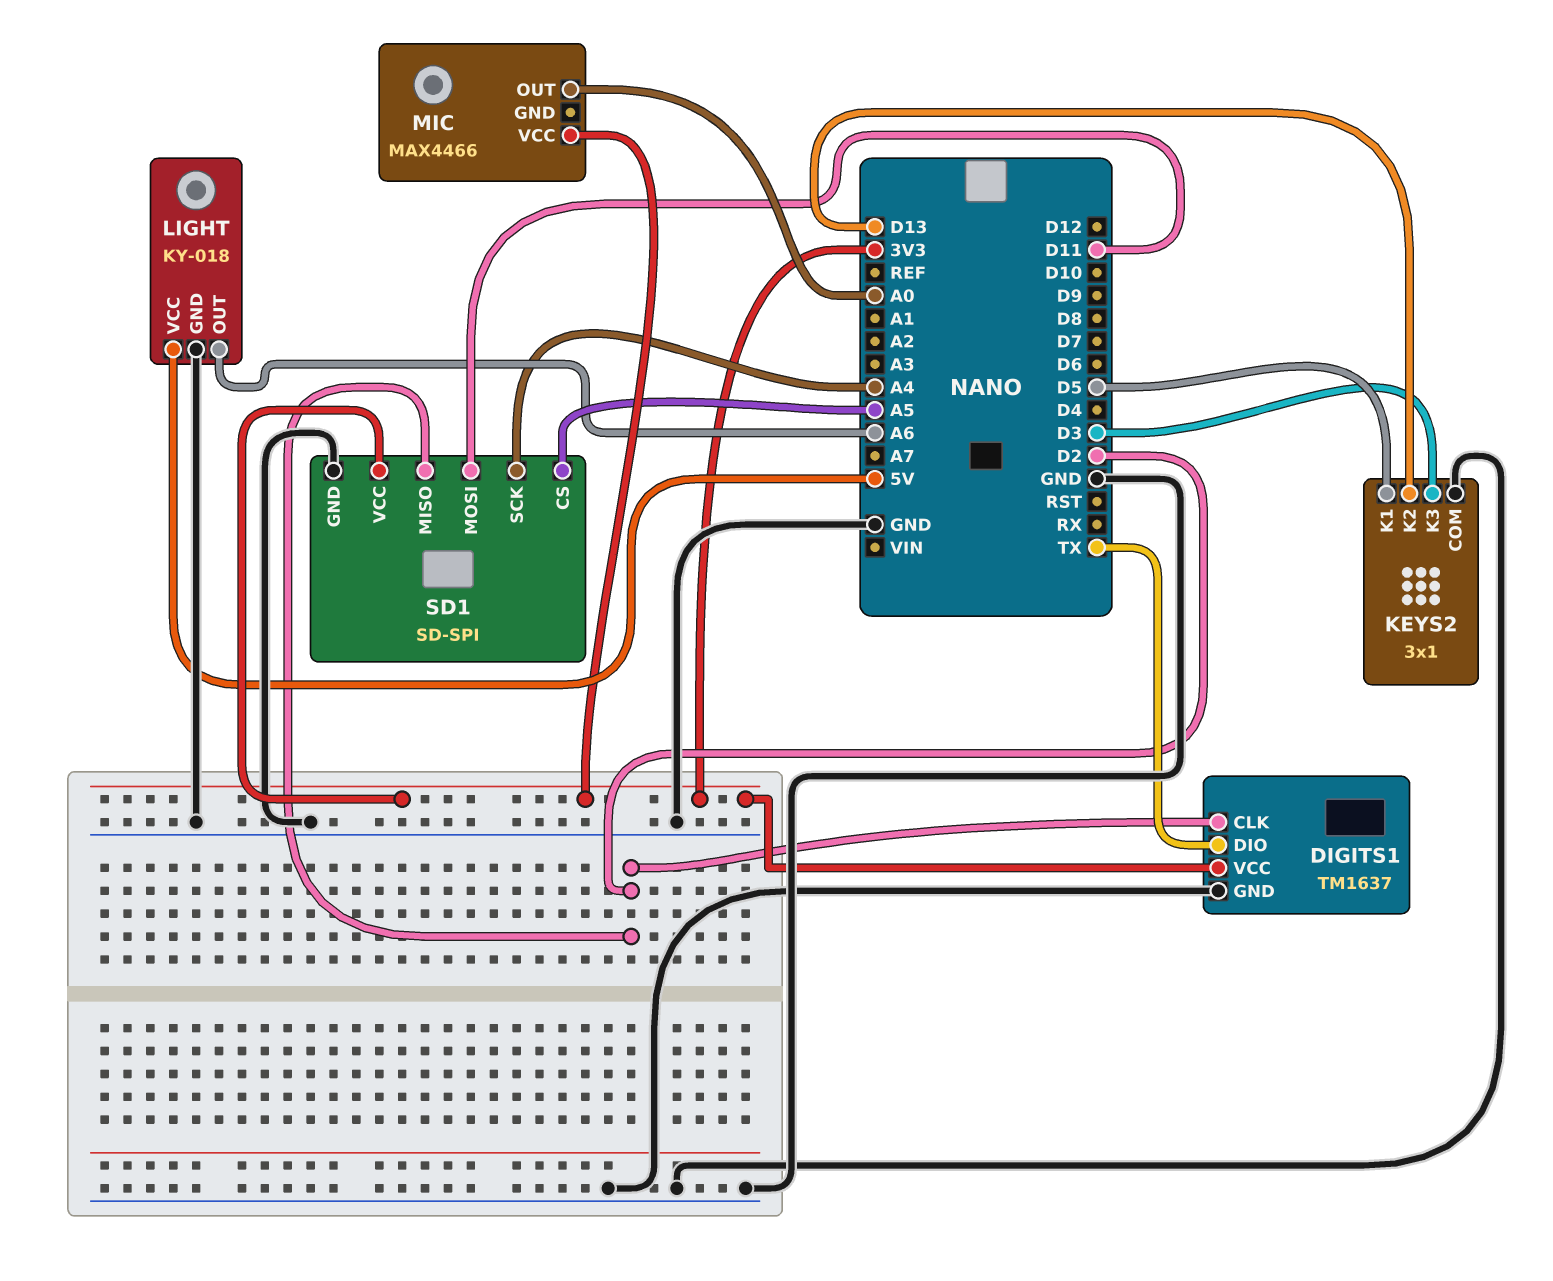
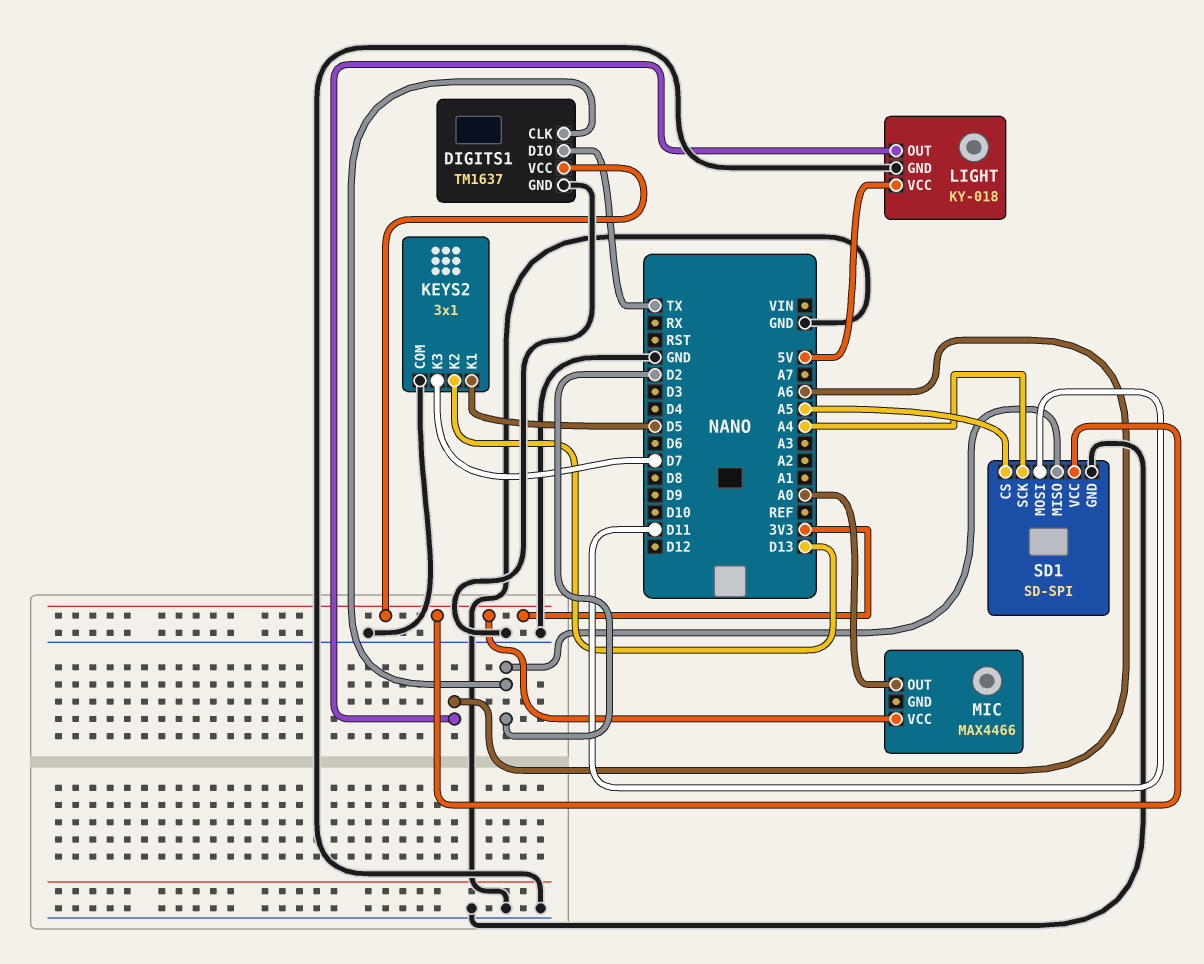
KEYS2 pin K3: D3 -> D7

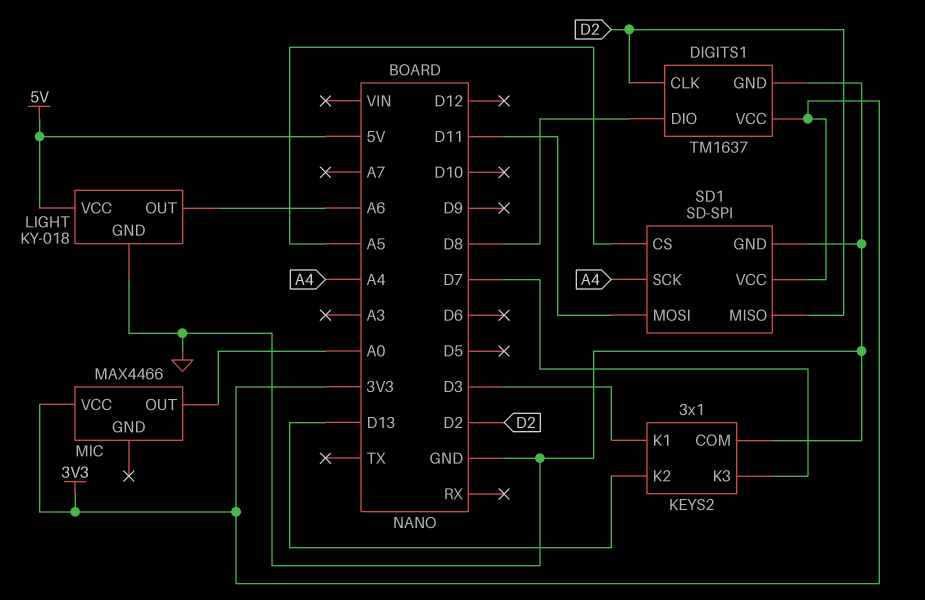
DIGITS1 pin DIO: TX -> D8
KEYS2 pin K1: D5 -> D3

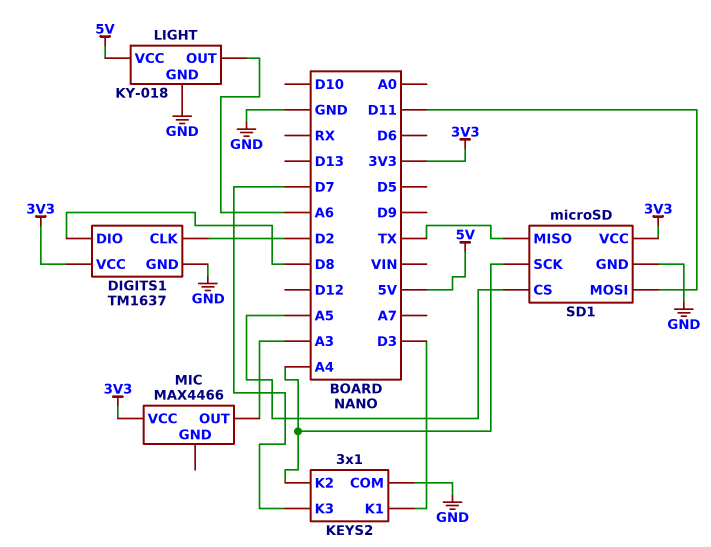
KEYS2 pin K2: D13 -> A4
MIC pin OUT: A0 -> A3
SD1: SD-SPI -> microSD
SD1 pin MISO: D2 -> TX

